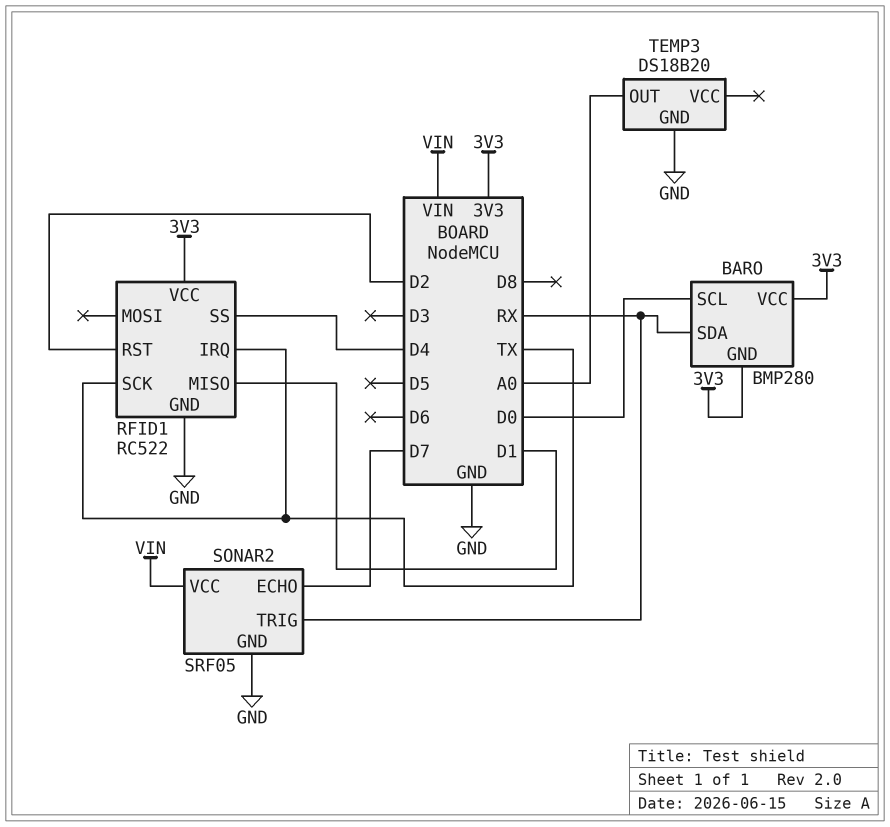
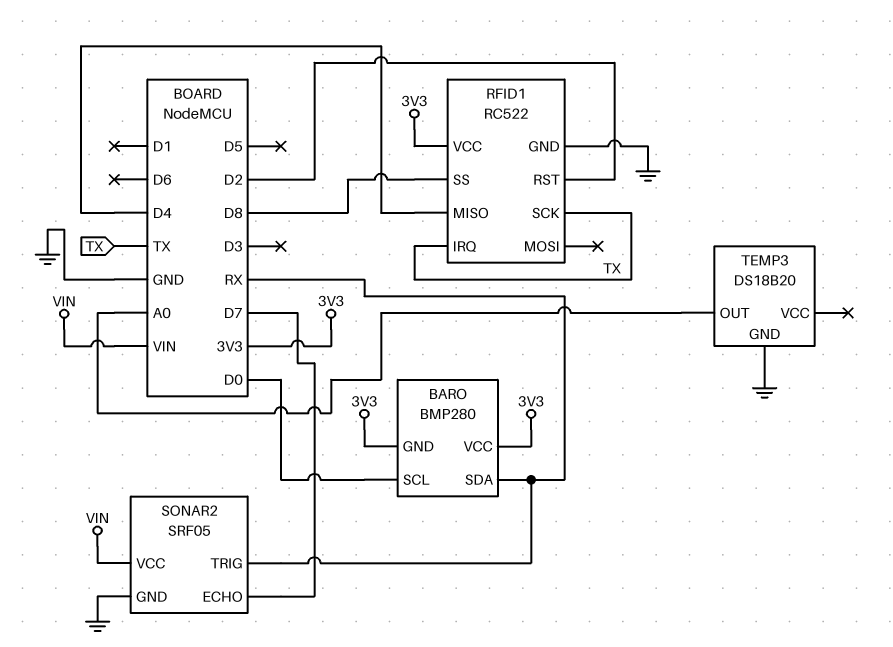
RFID1 pin MISO: D1 -> D4
RFID1 pin SS: D4 -> D8

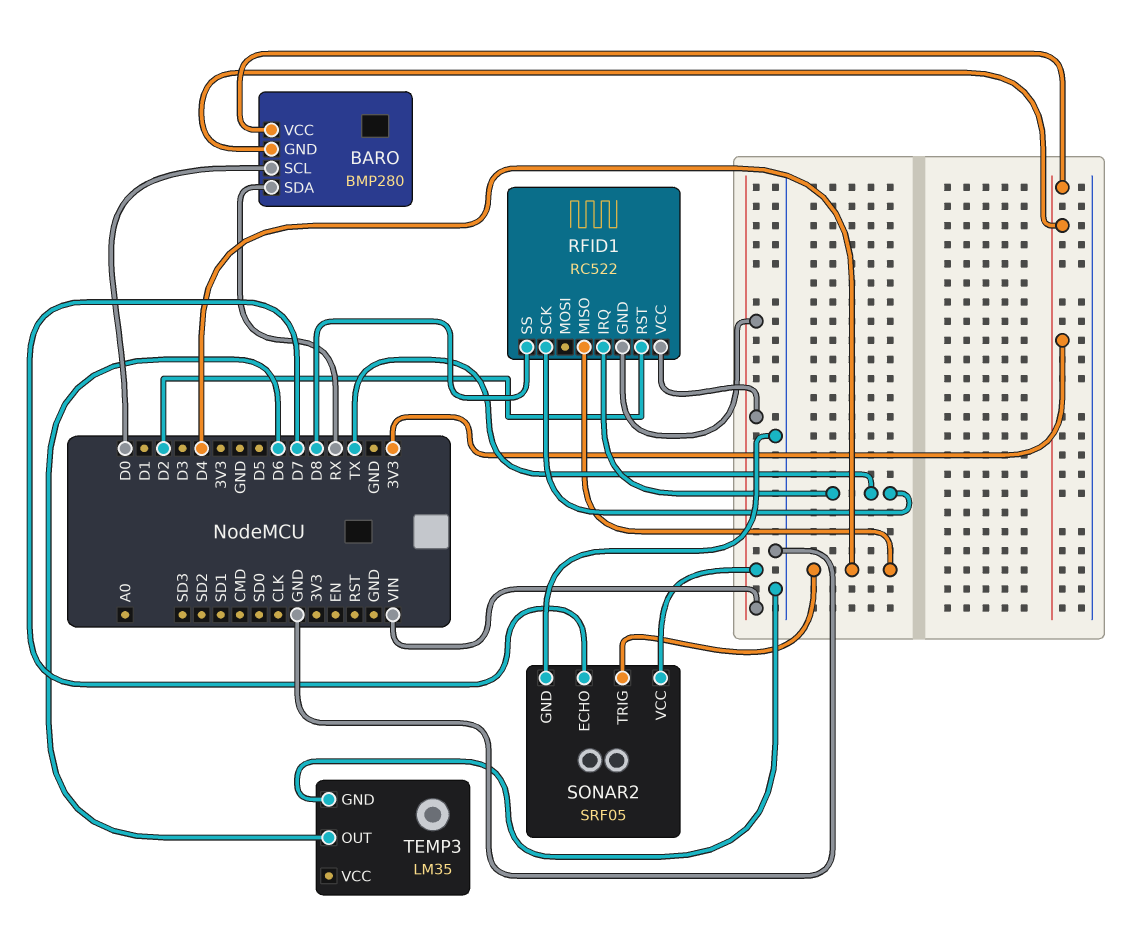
RFID1 pin GND: GND -> VIN
RFID1 pin VCC: 3V3 -> VIN
SONAR2 pin TRIG: RX -> D4
TEMP3: DS18B20 -> LM35
TEMP3 pin OUT: A0 -> D6

